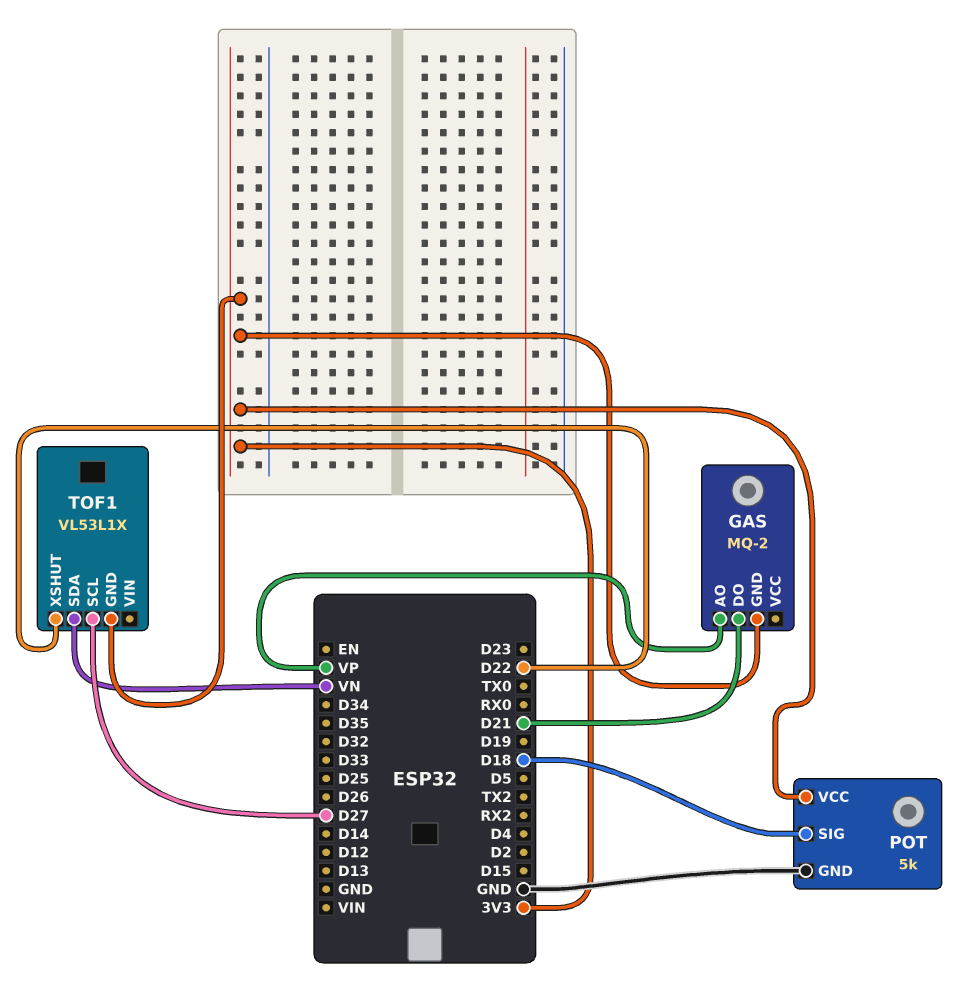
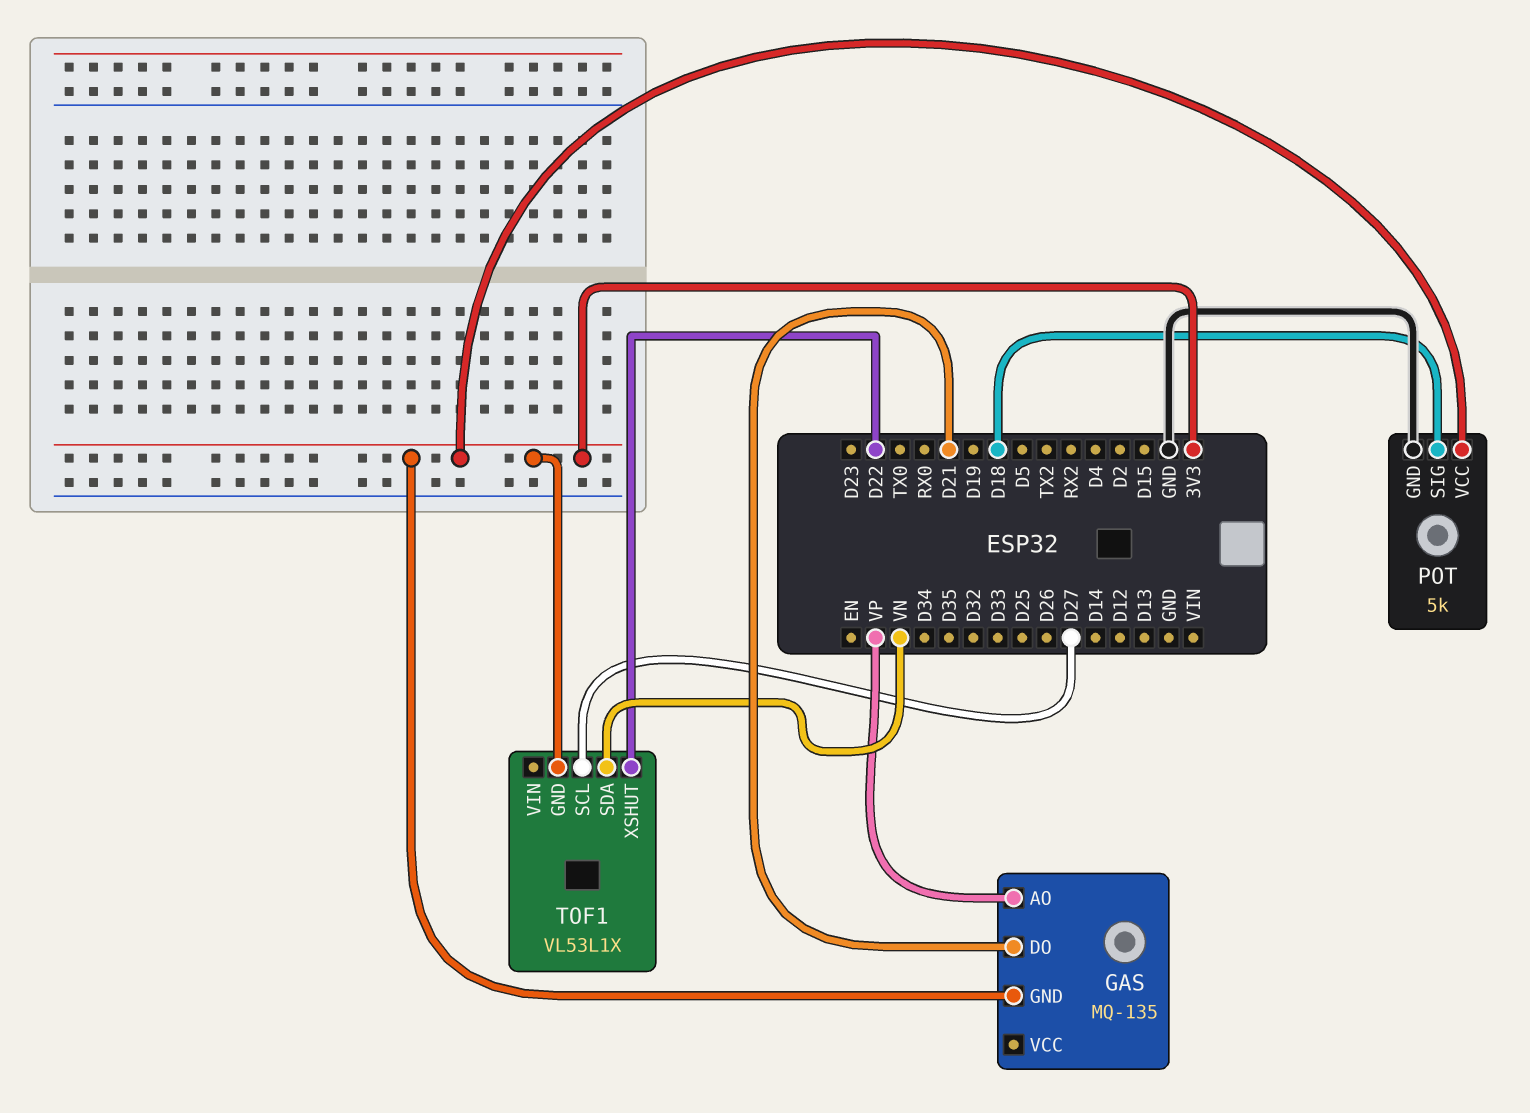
GAS: MQ-2 -> MQ-135

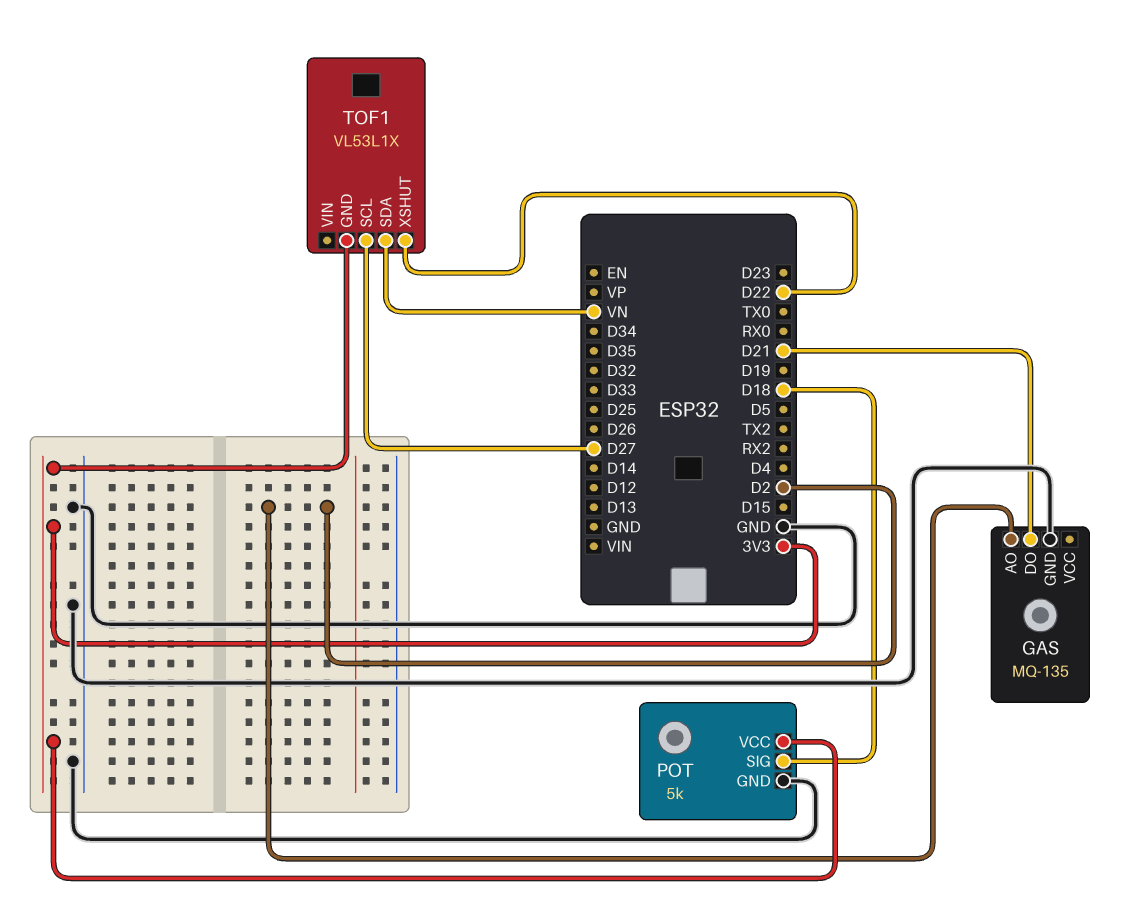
GAS pin AO: VP -> D2
GAS pin GND: 3V3 -> GND

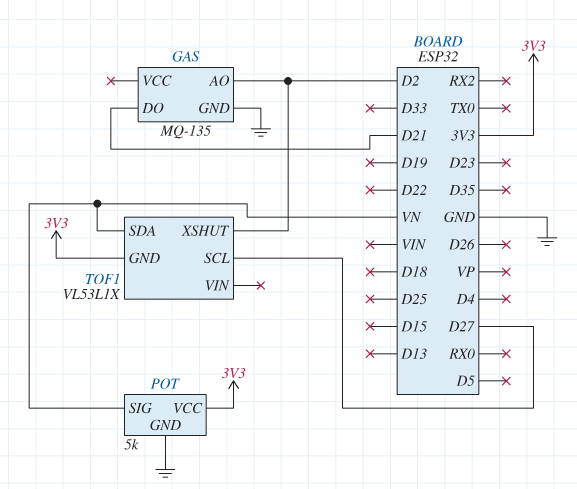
POT pin SIG: D18 -> VN
TOF1 pin XSHUT: D22 -> D2

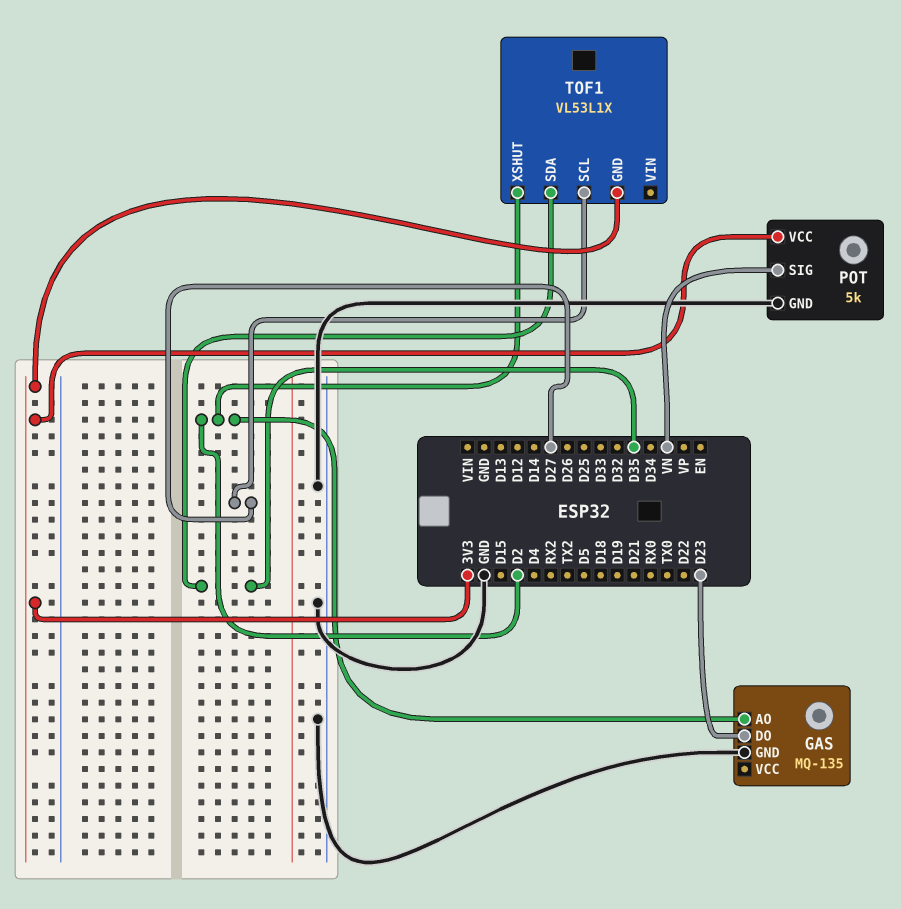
GAS pin DO: D21 -> D23
TOF1 pin SDA: VN -> D35

